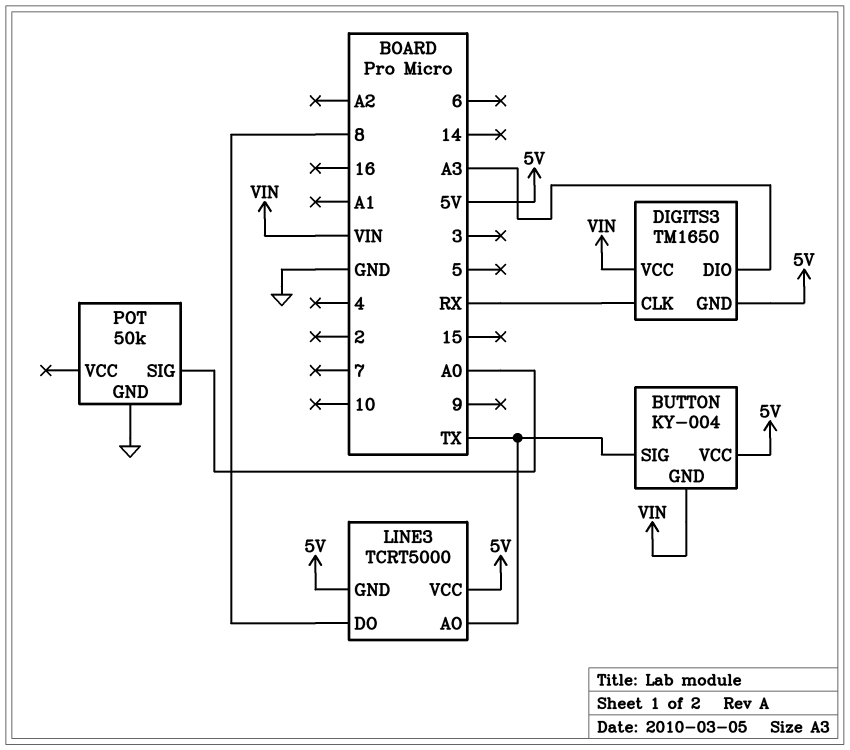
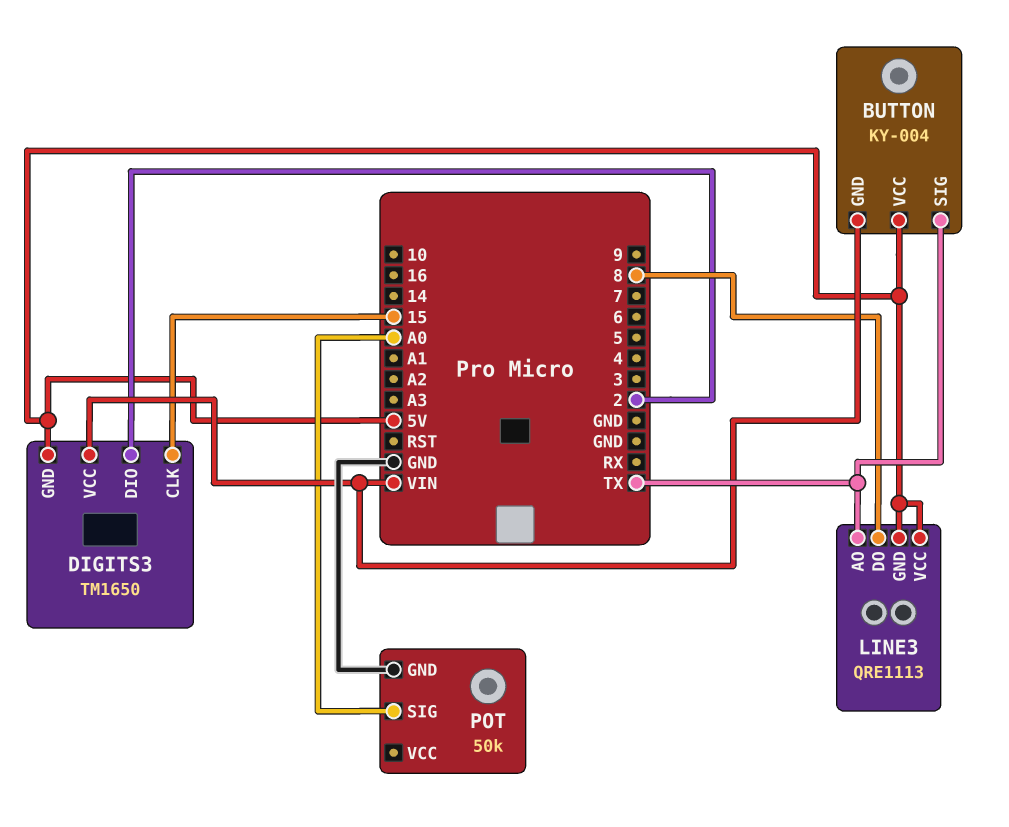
DIGITS3 pin CLK: RX -> 15
DIGITS3 pin DIO: A3 -> 2
LINE3: TCRT5000 -> QRE1113

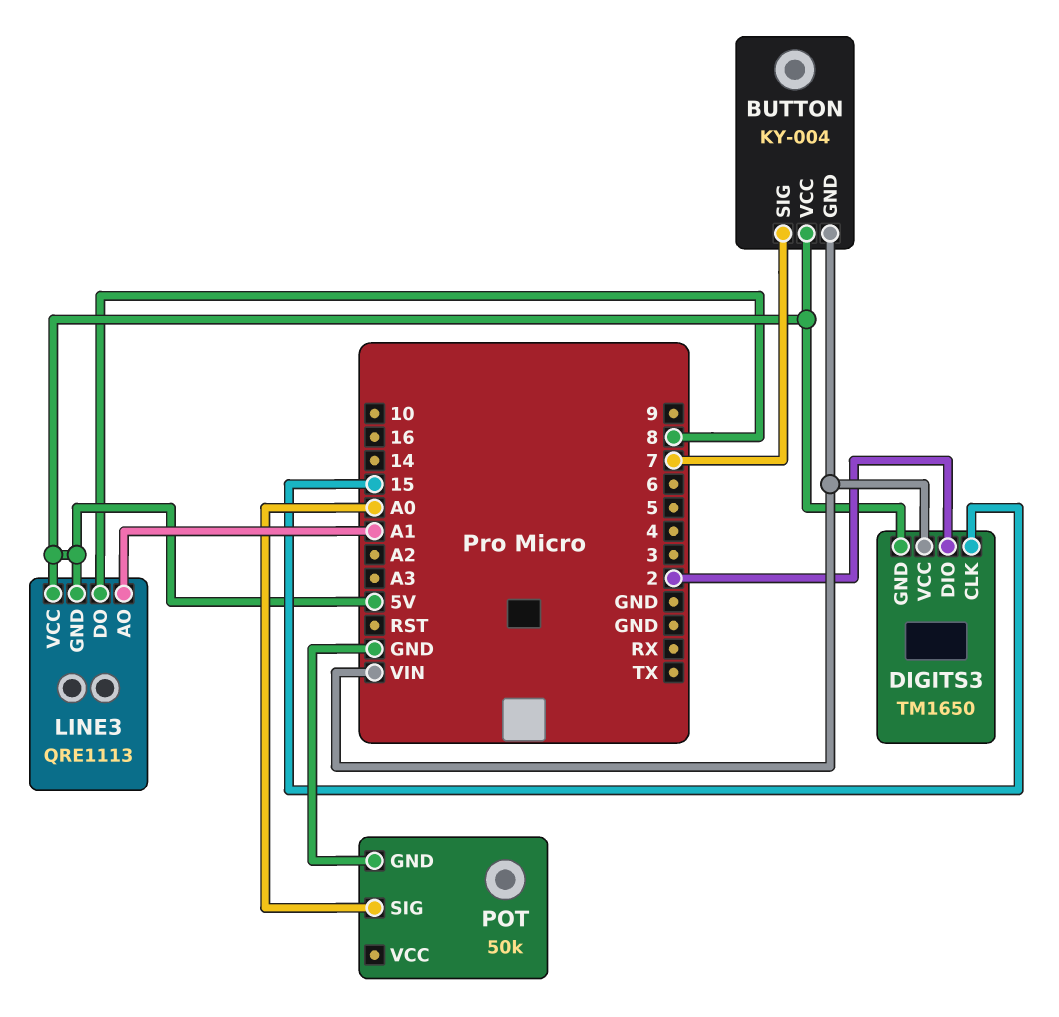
BUTTON pin SIG: TX -> 7
LINE3 pin AO: TX -> A1

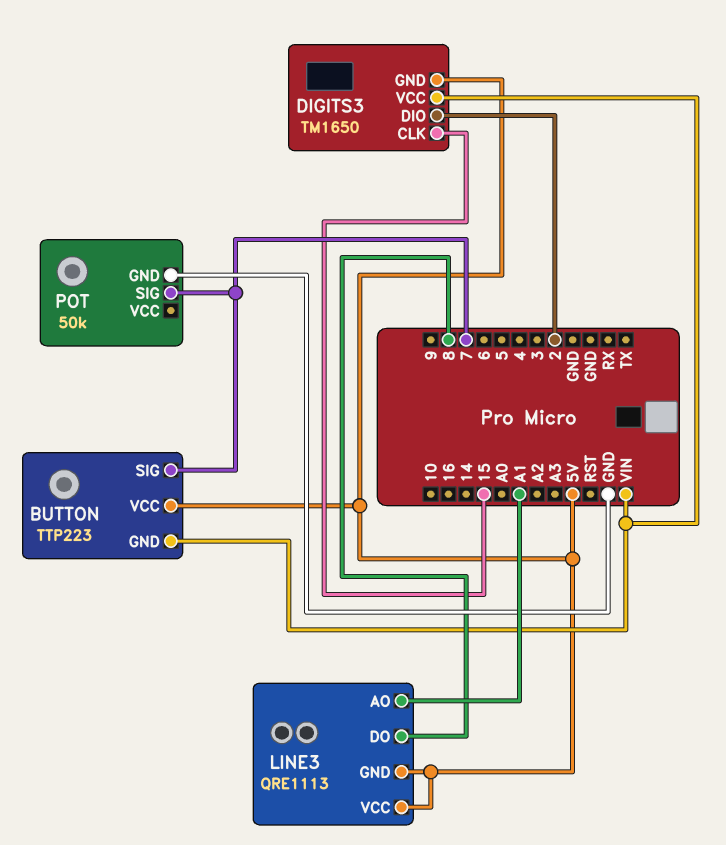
BUTTON: KY-004 -> TTP223
POT pin SIG: A0 -> 7

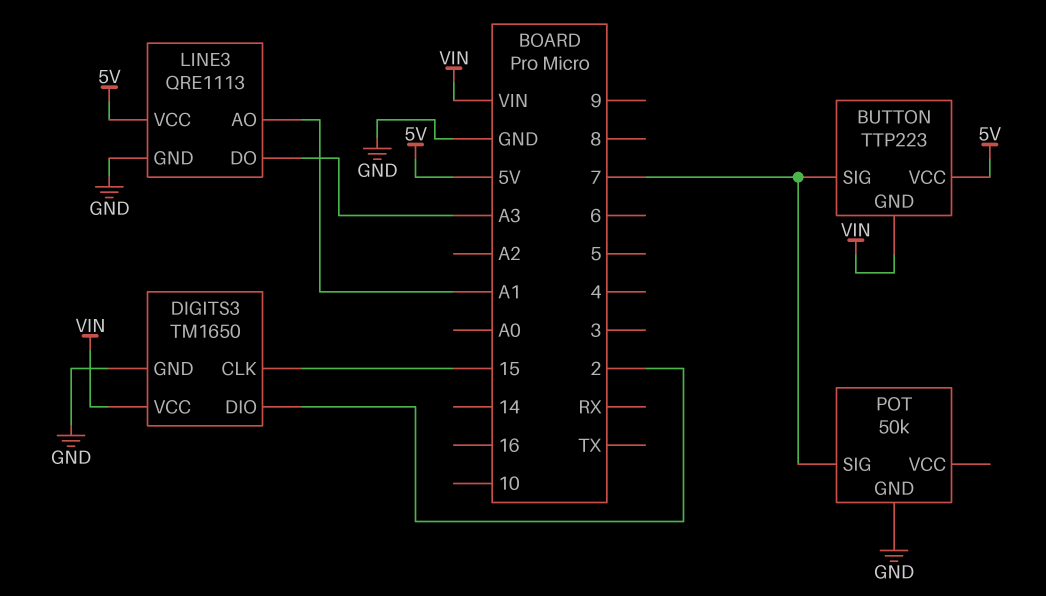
DIGITS3 pin GND: 5V -> GND
LINE3 pin DO: 8 -> A3
LINE3 pin GND: 5V -> GND

